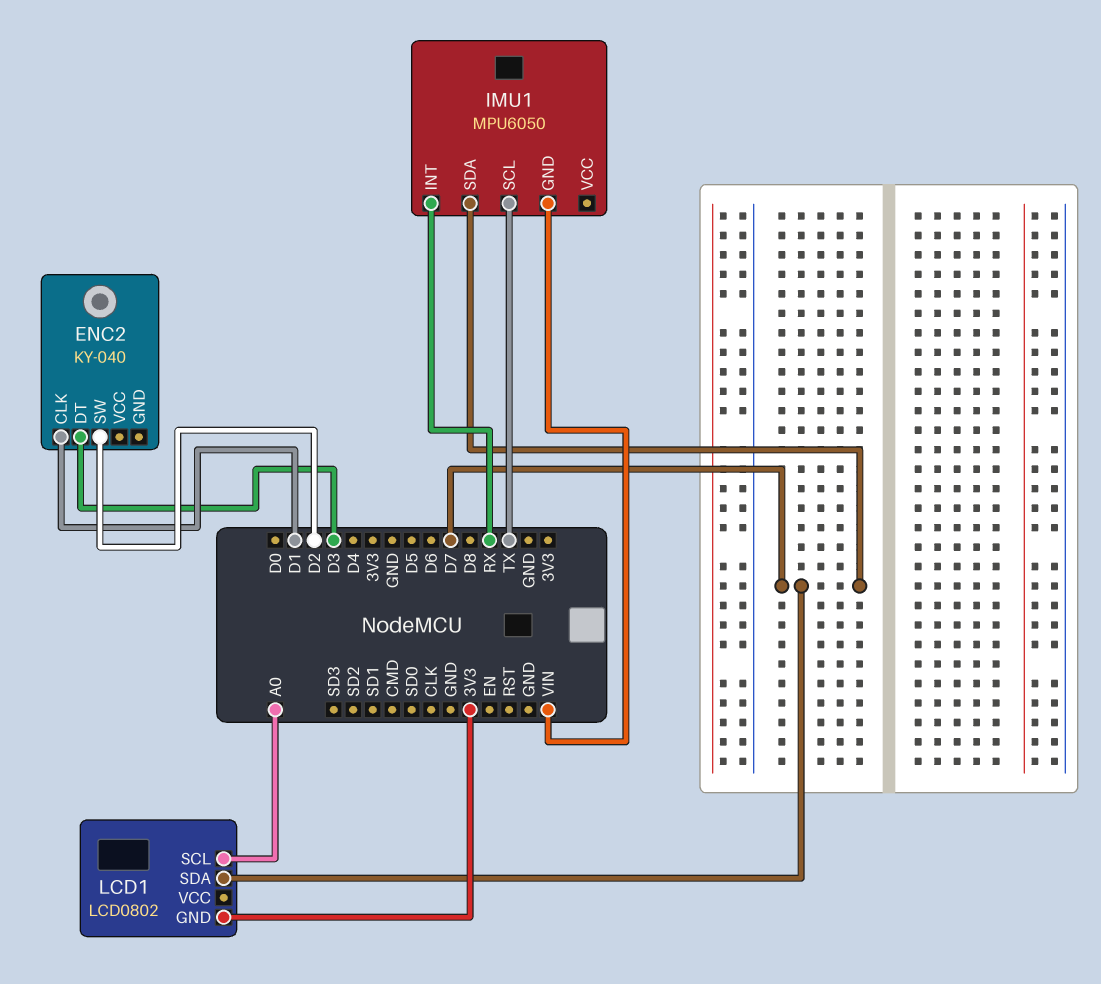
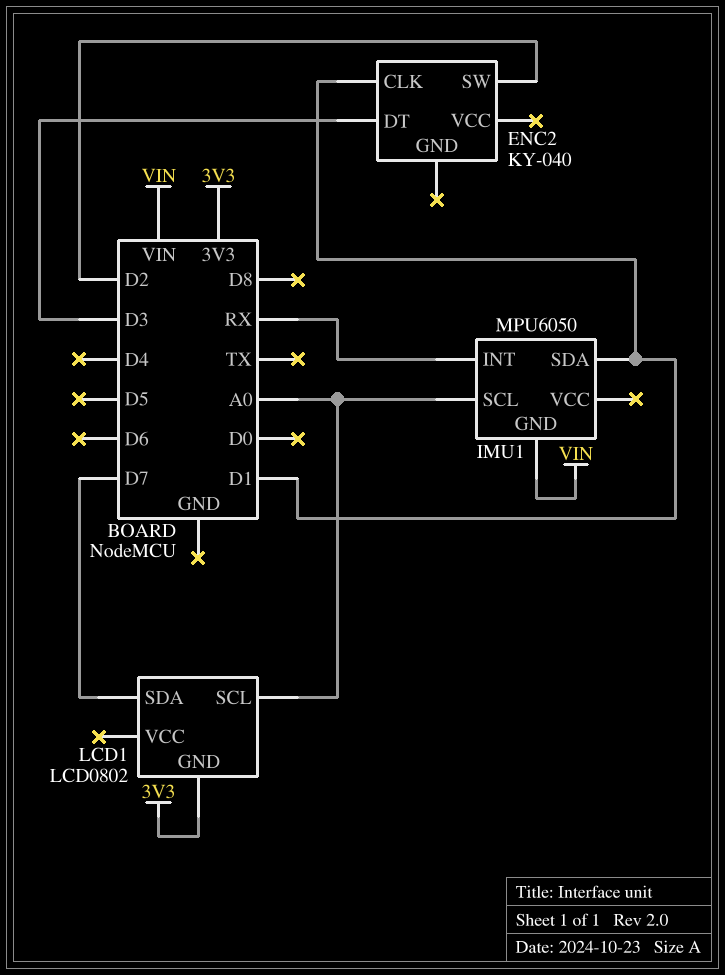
IMU1 pin SCL: TX -> A0
IMU1 pin SDA: D7 -> D1

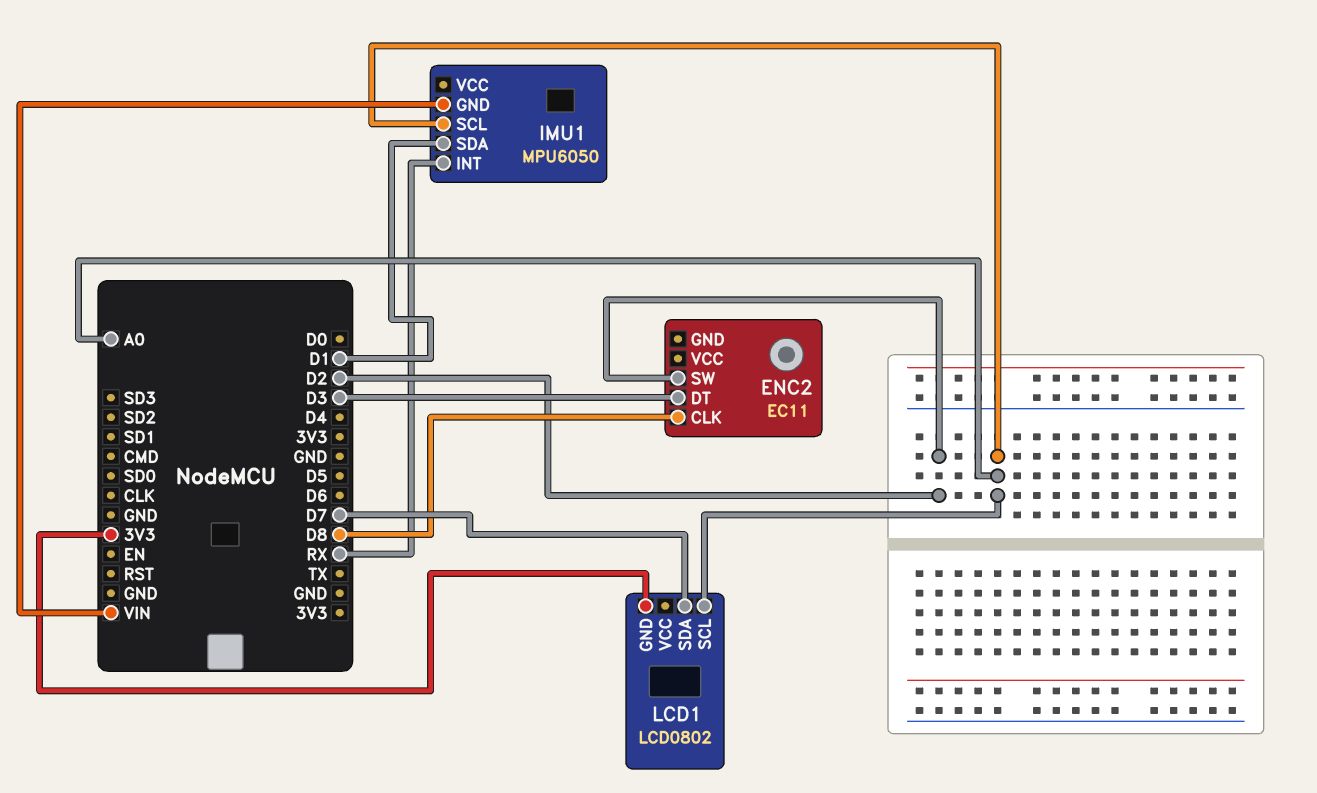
ENC2: KY-040 -> EC11
ENC2 pin CLK: D1 -> D8

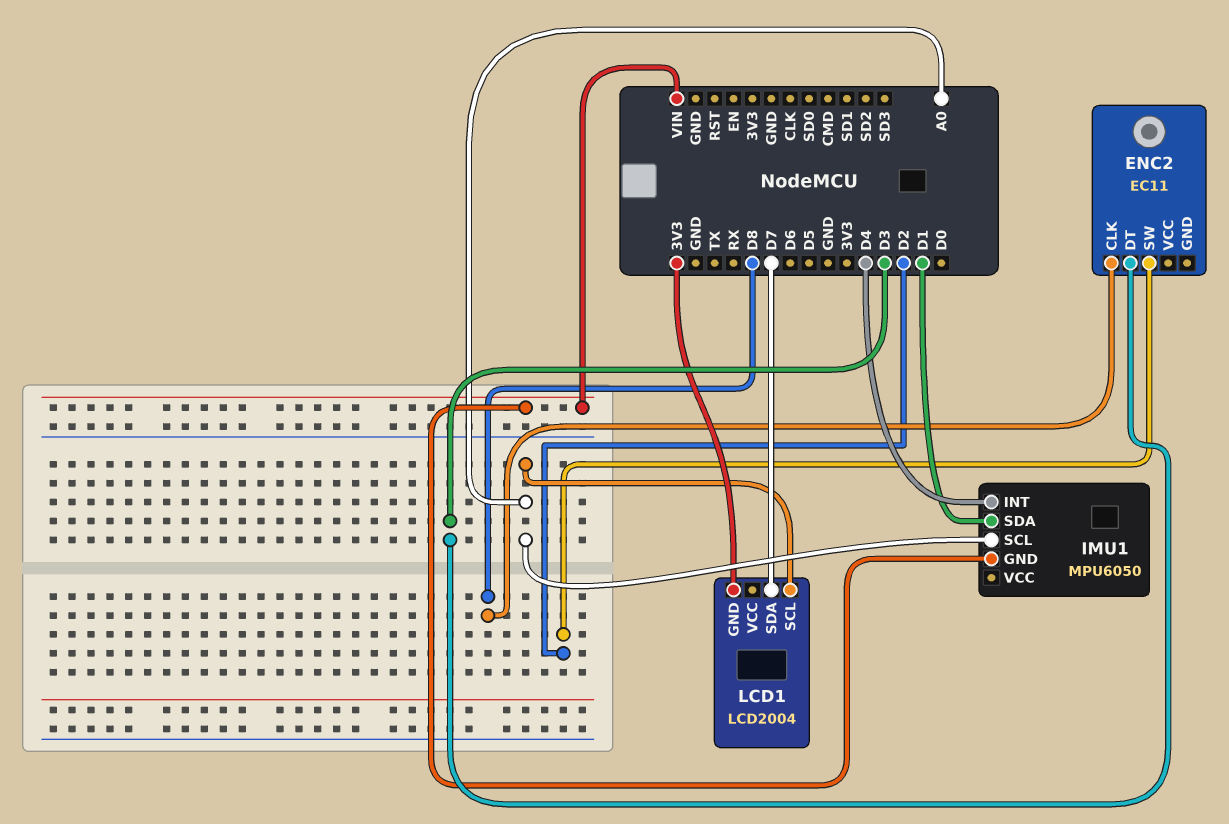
IMU1 pin INT: RX -> D4
LCD1: LCD0802 -> LCD2004

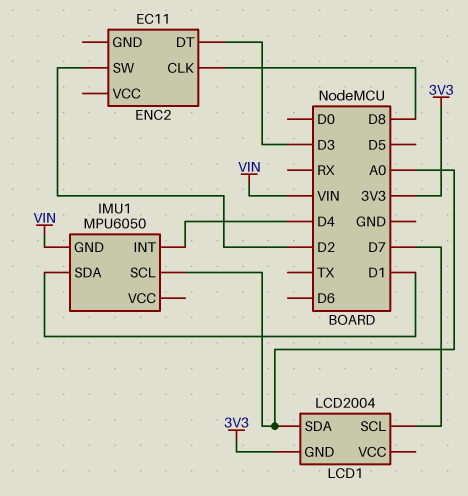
LCD1 pin SCL: A0 -> D7
LCD1 pin SDA: D7 -> A0

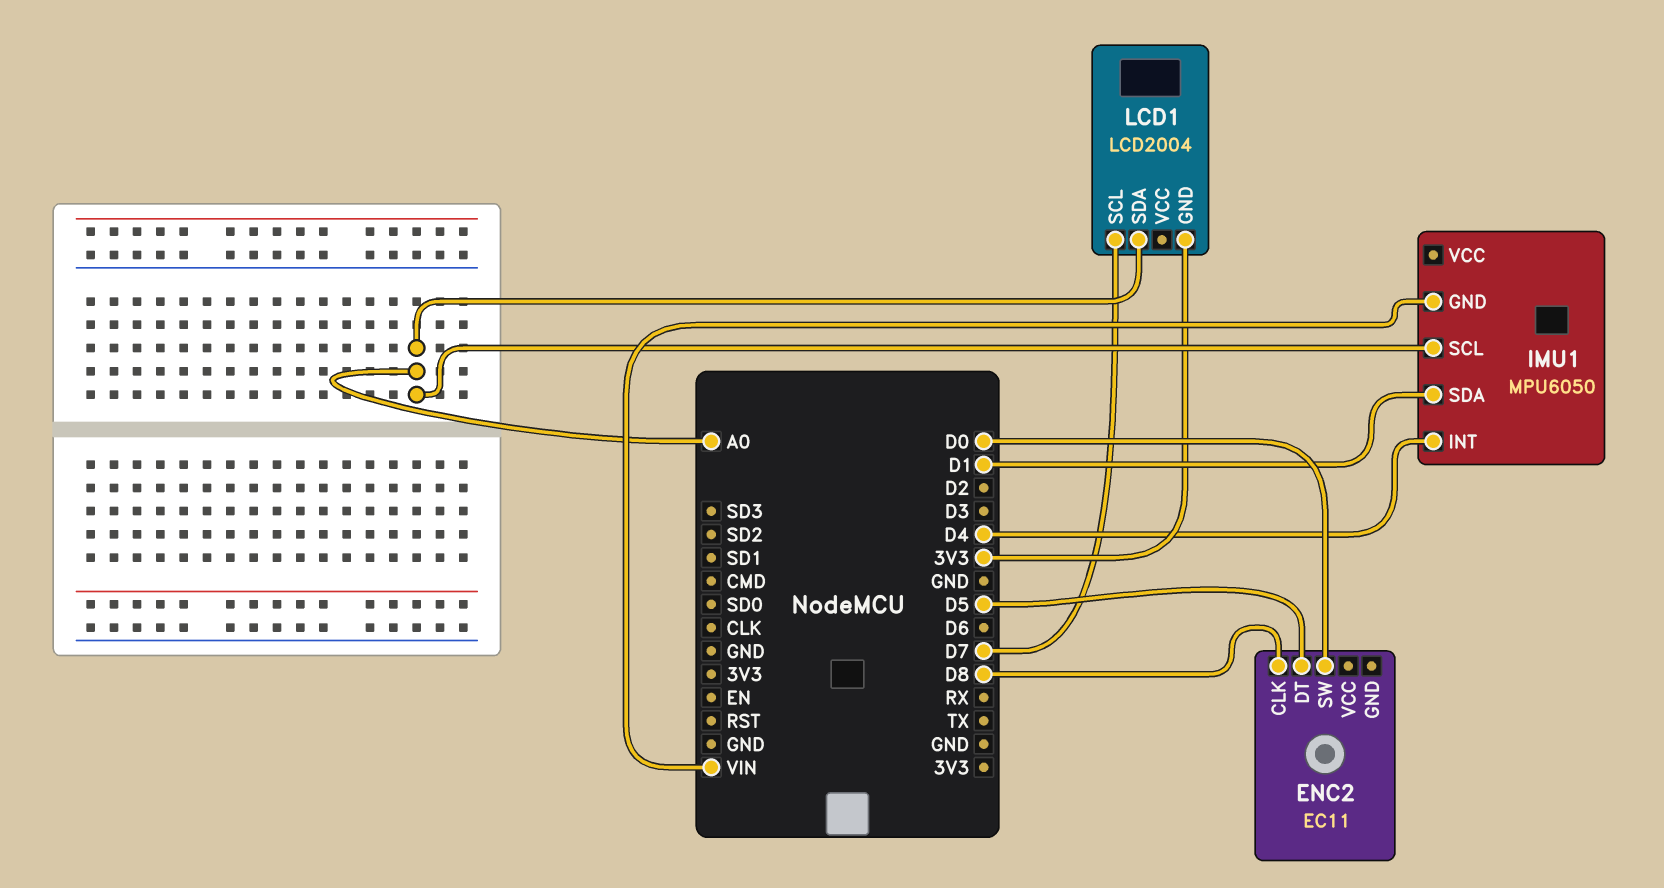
ENC2 pin DT: D3 -> D5
ENC2 pin SW: D2 -> D0

